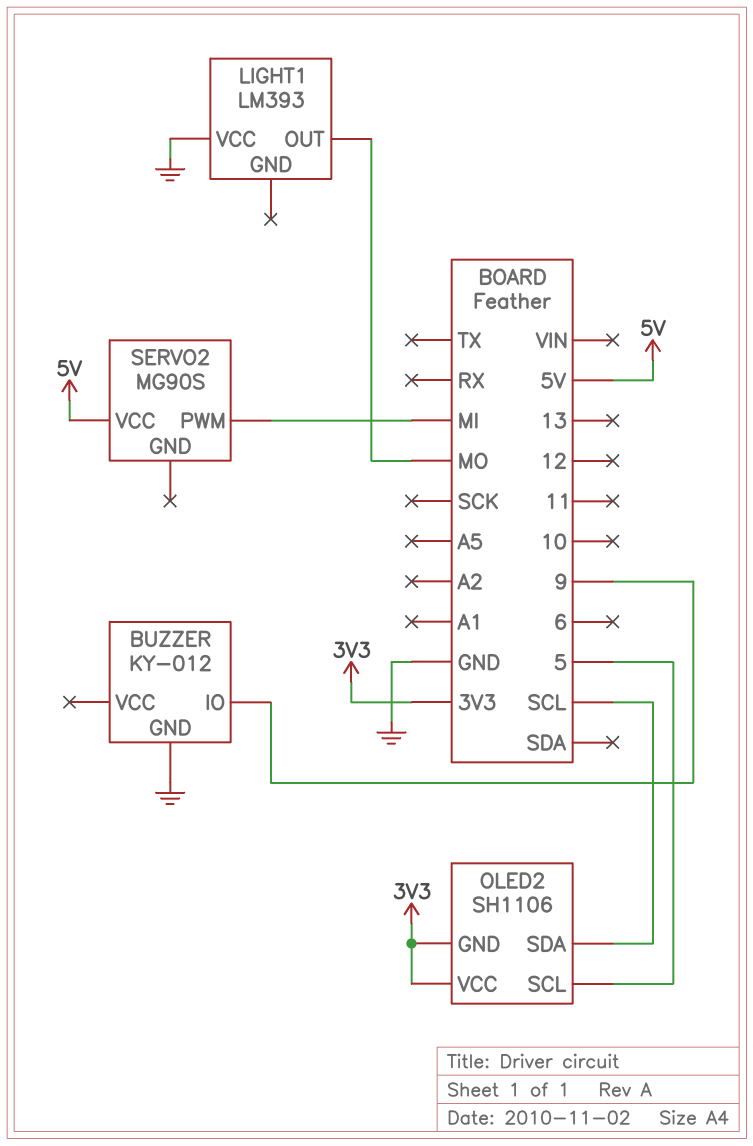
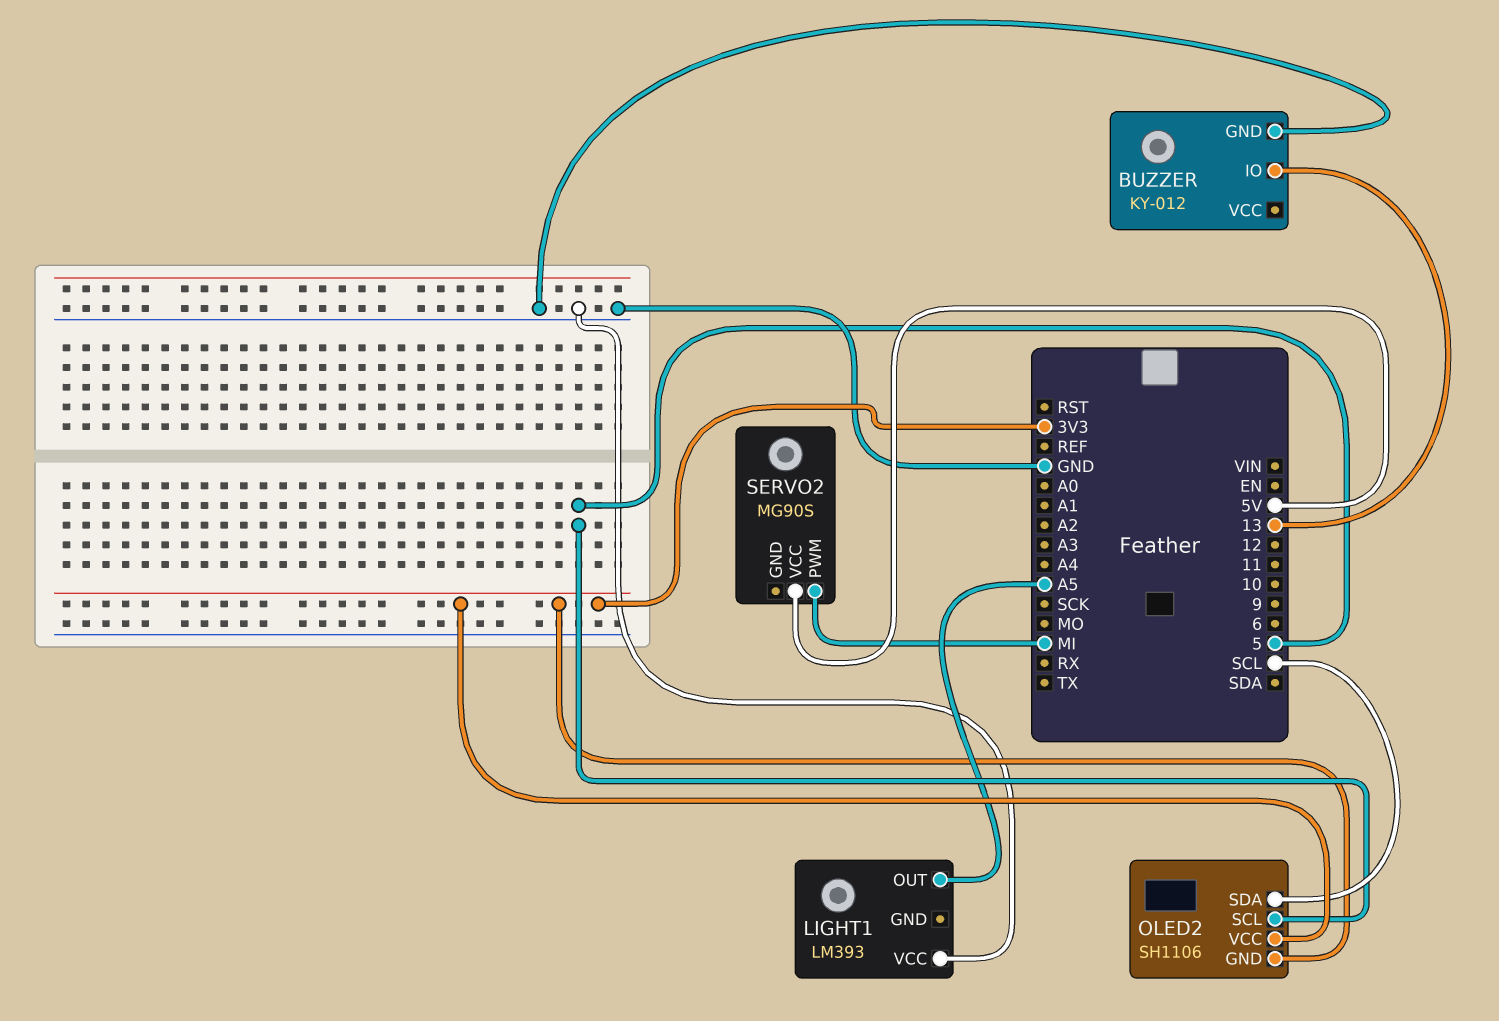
BUZZER pin IO: 9 -> 13
LIGHT1 pin OUT: MO -> A5

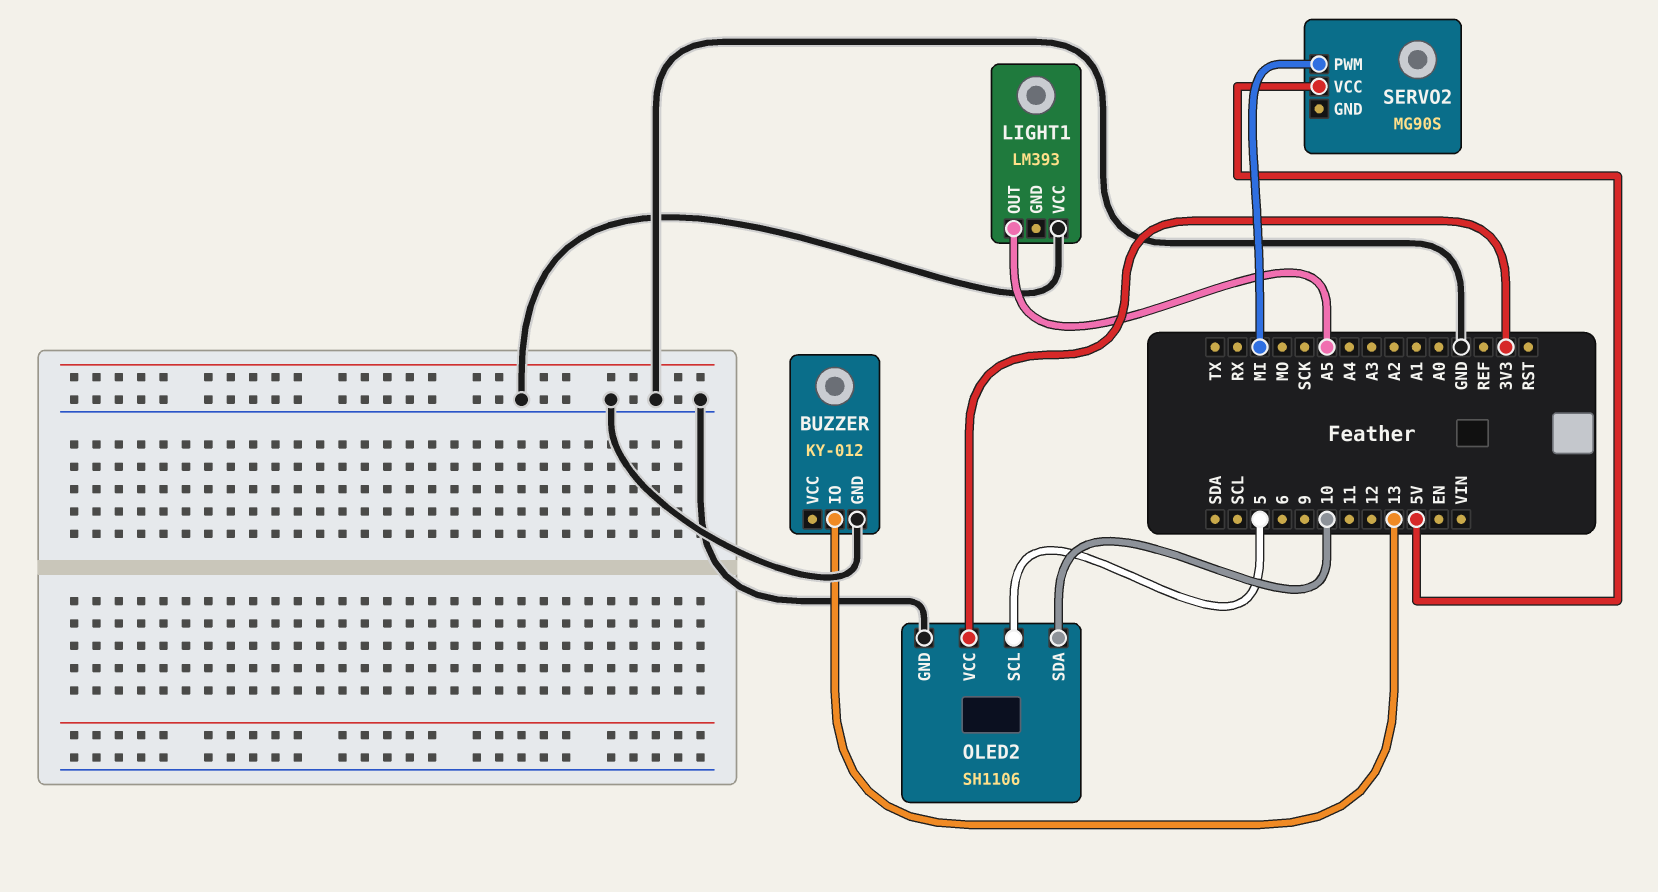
OLED2 pin GND: 3V3 -> GND
OLED2 pin SDA: SCL -> 10

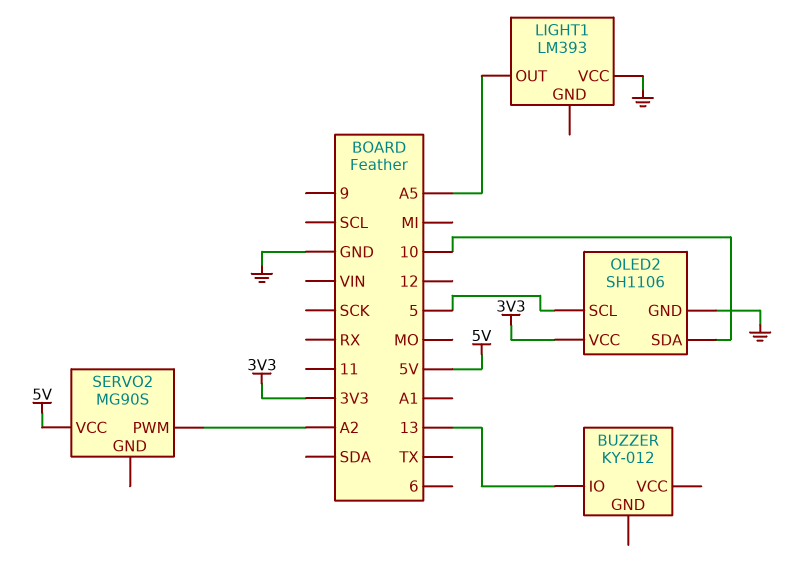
BUZZER pin GND: GND -> none
SERVO2 pin PWM: MI -> A2

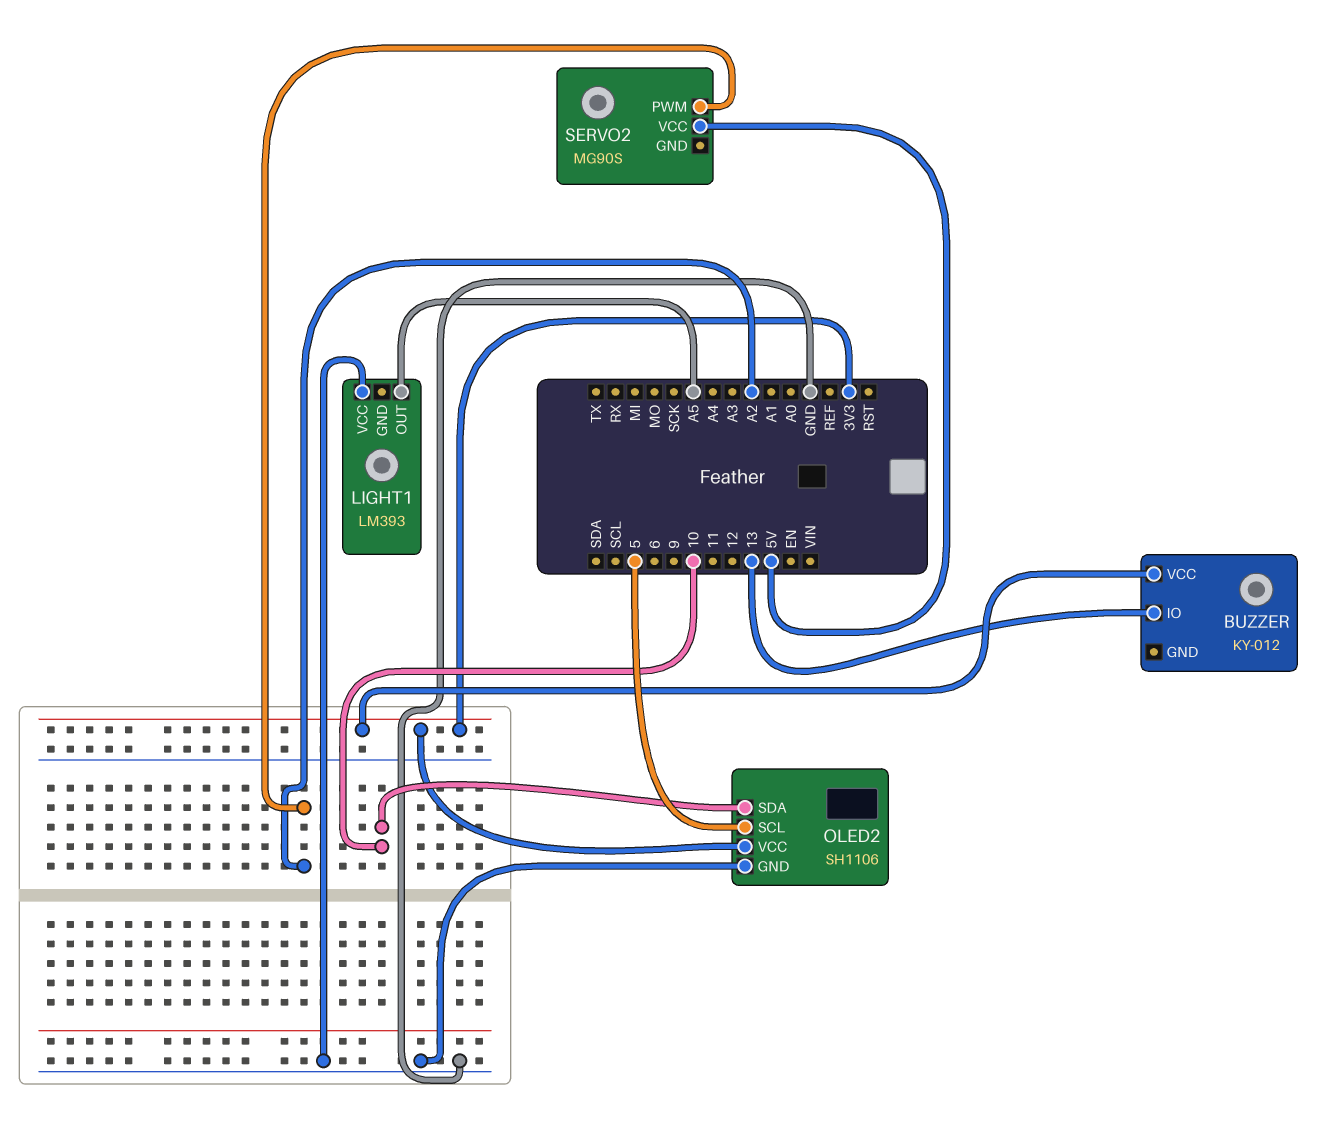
BUZZER pin VCC: none -> 3V3

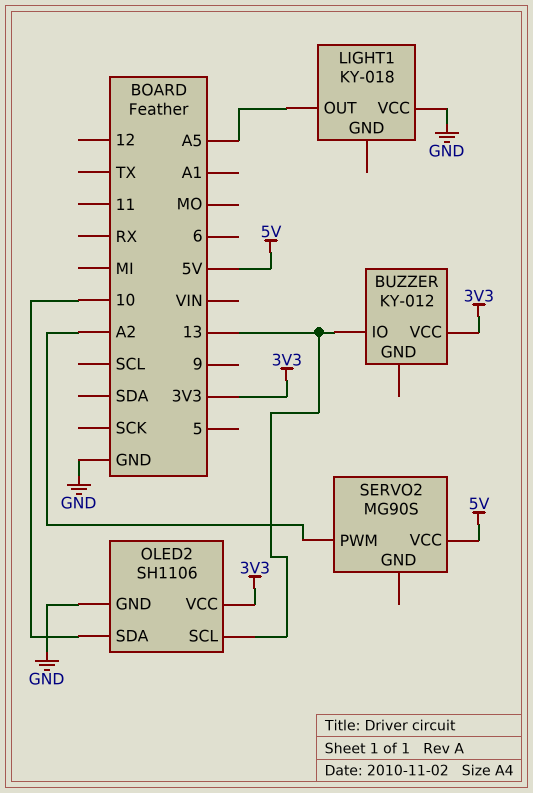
LIGHT1: LM393 -> KY-018
OLED2 pin SCL: 5 -> 13

